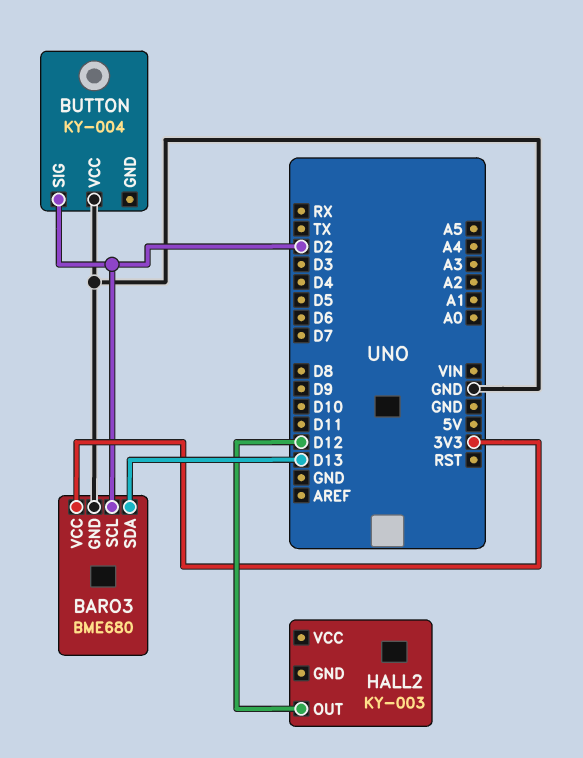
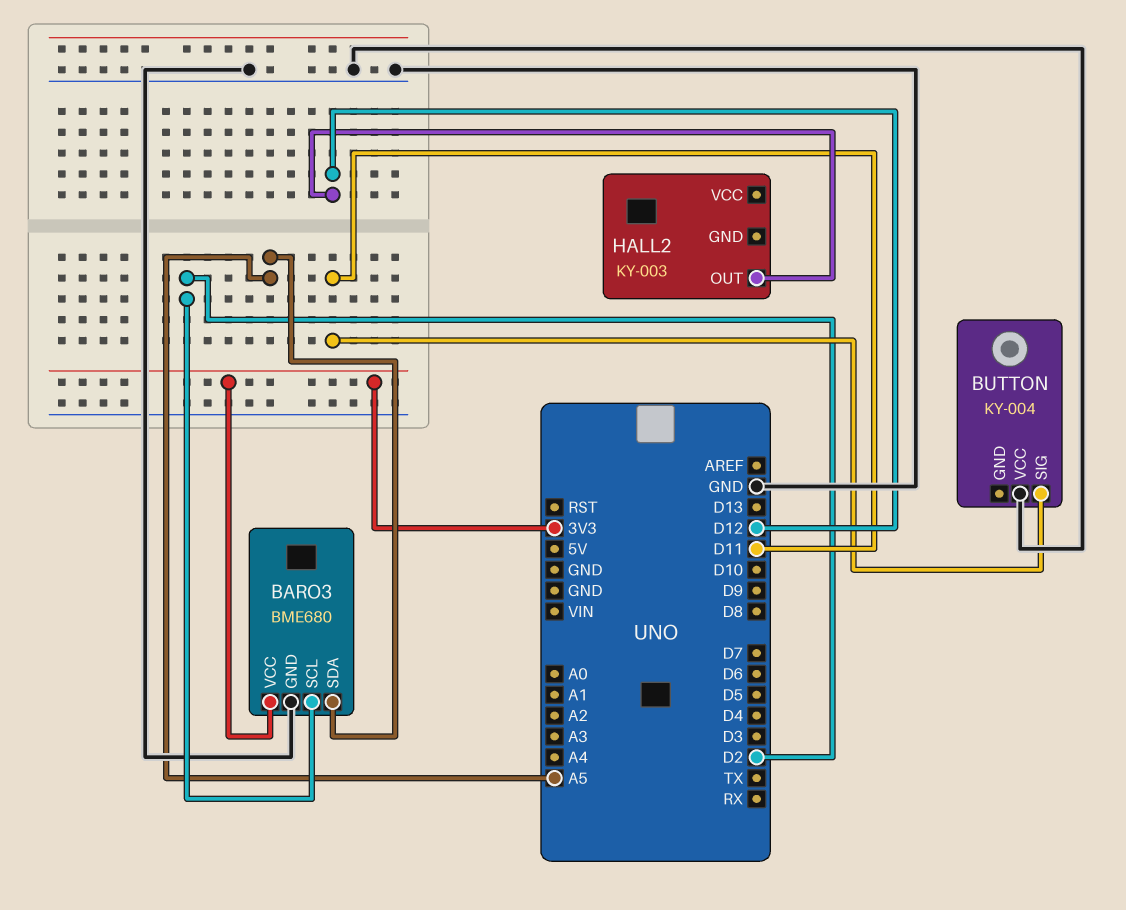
BARO3 pin SDA: D13 -> A5
BUTTON pin SIG: D2 -> D11

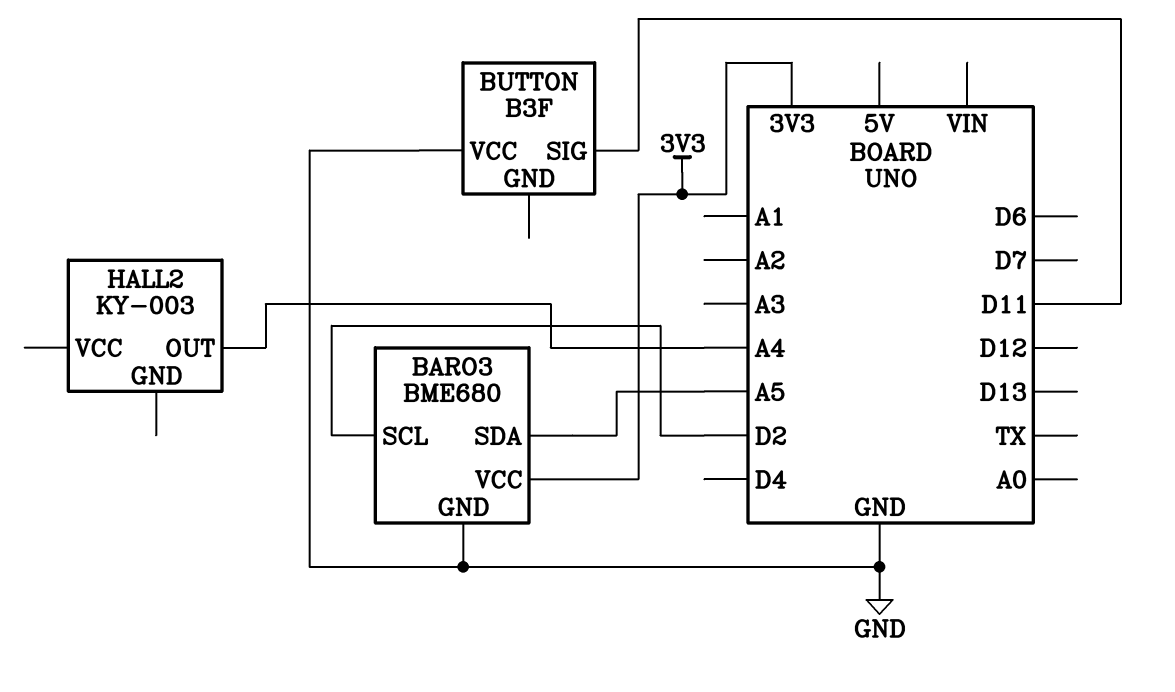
BUTTON: KY-004 -> B3F
HALL2 pin OUT: D12 -> A4

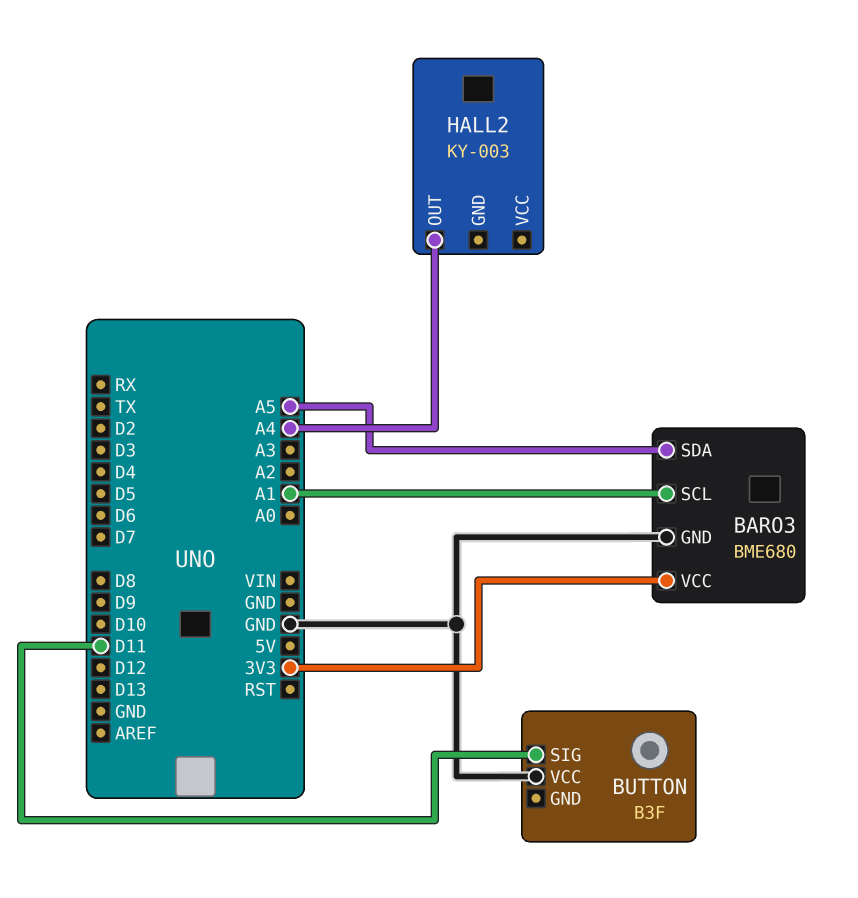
BARO3 pin SCL: D2 -> A1

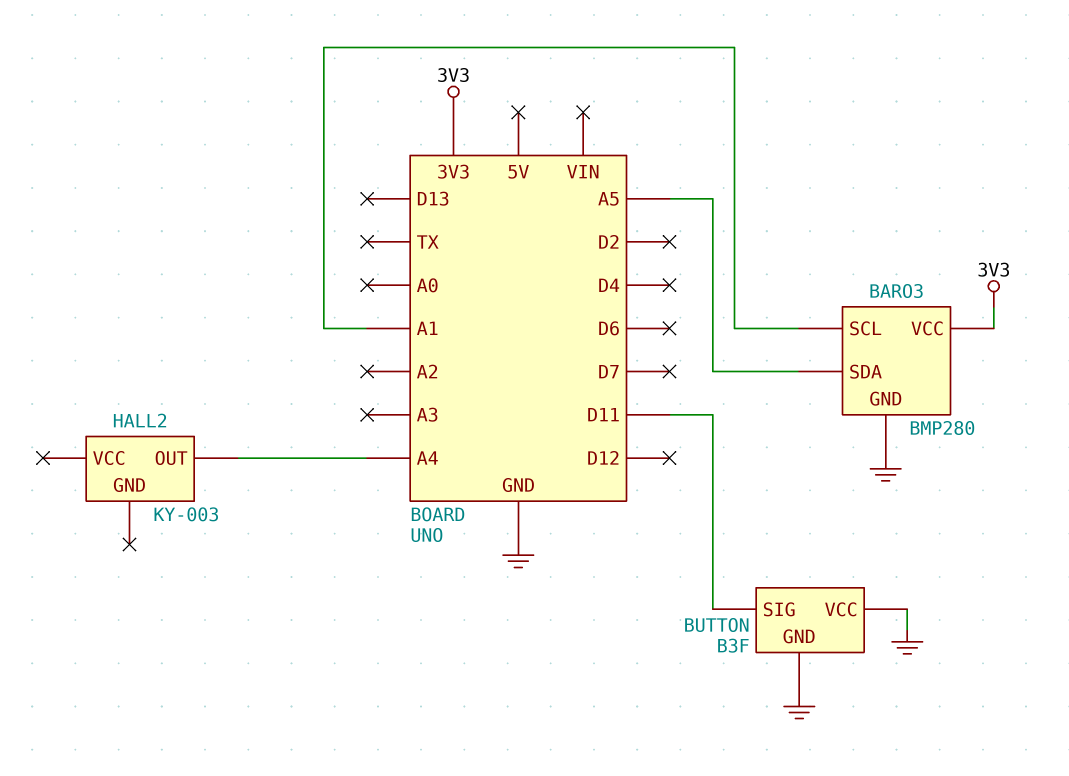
BARO3: BME680 -> BMP280
BUTTON pin GND: none -> GND

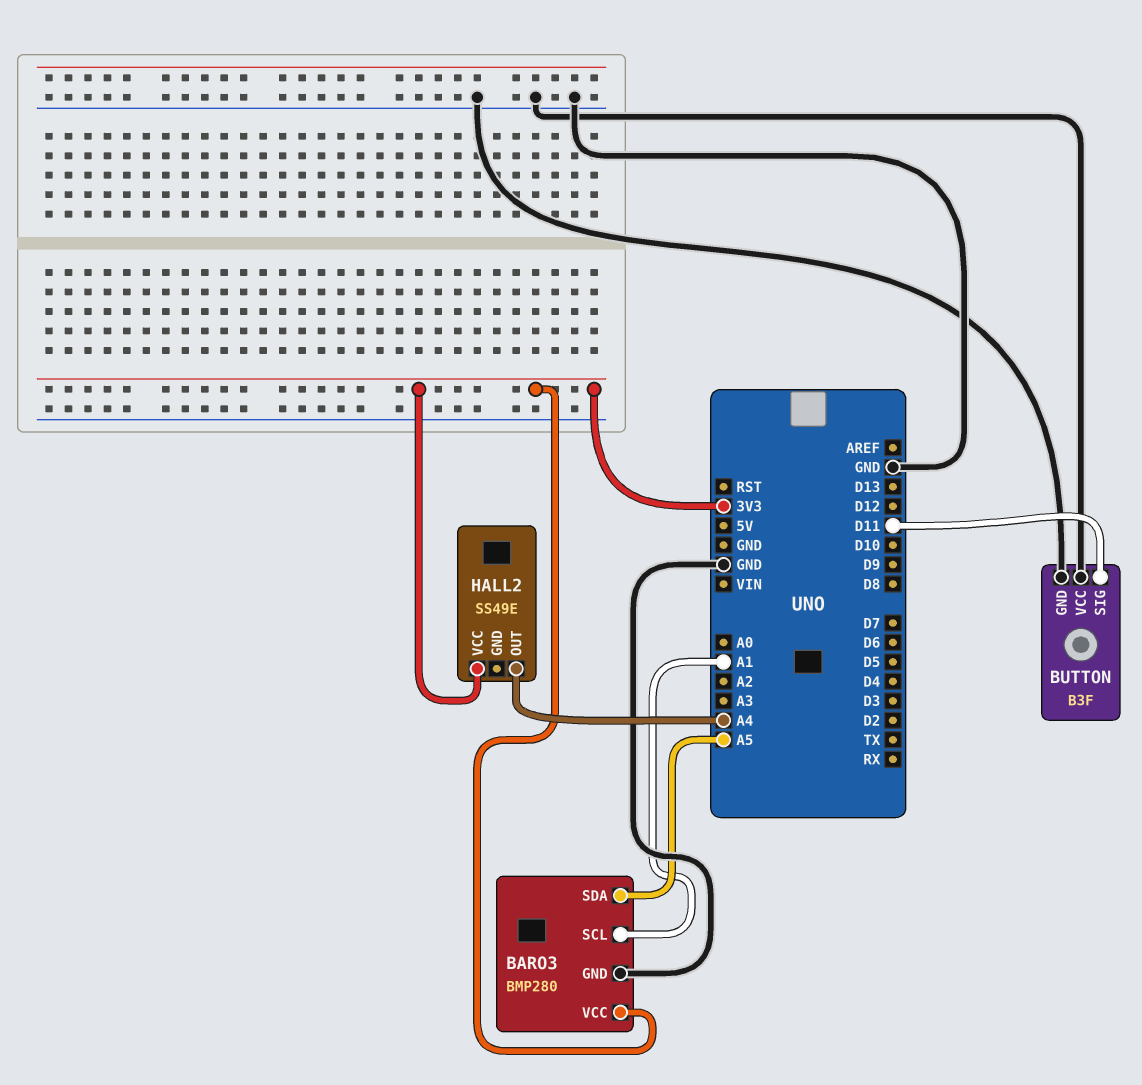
HALL2: KY-003 -> SS49E
HALL2 pin VCC: none -> 3V3

